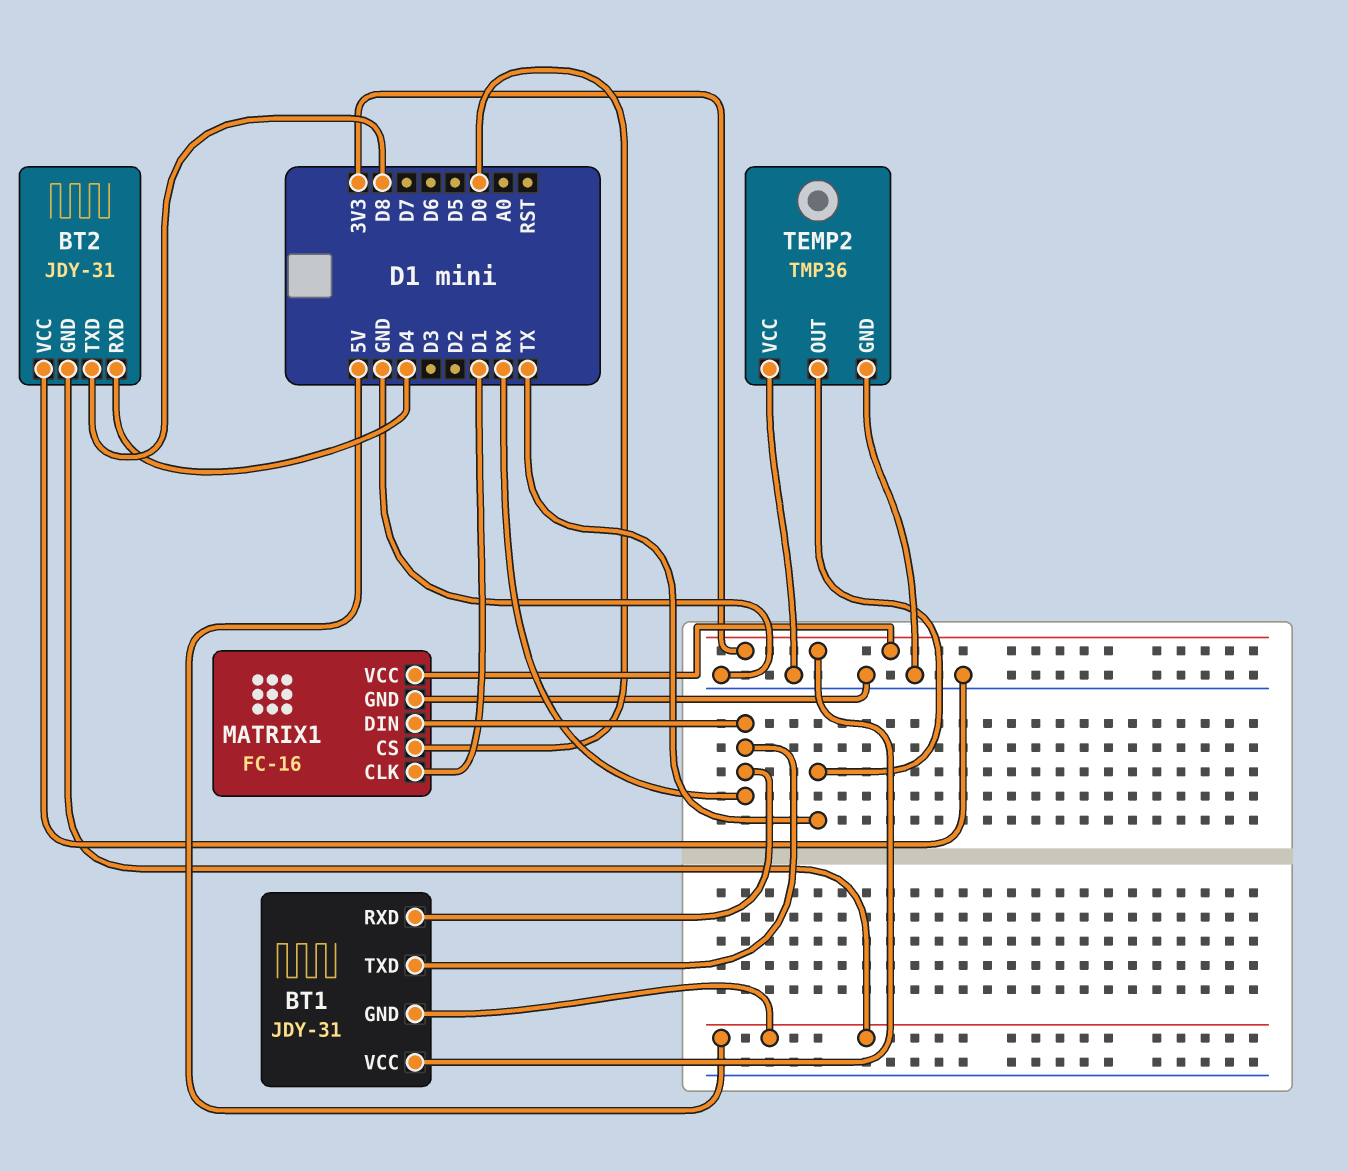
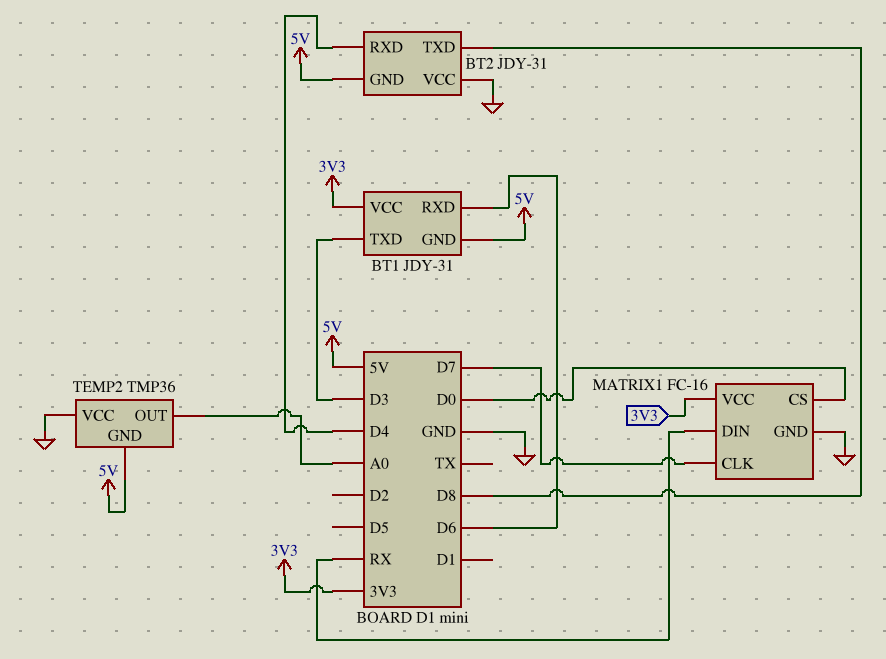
BT1 pin RXD: RX -> D6
BT1 pin TXD: RX -> D3
MATRIX1 pin CLK: D1 -> D7
TEMP2 pin GND: GND -> 5V
TEMP2 pin OUT: TX -> A0

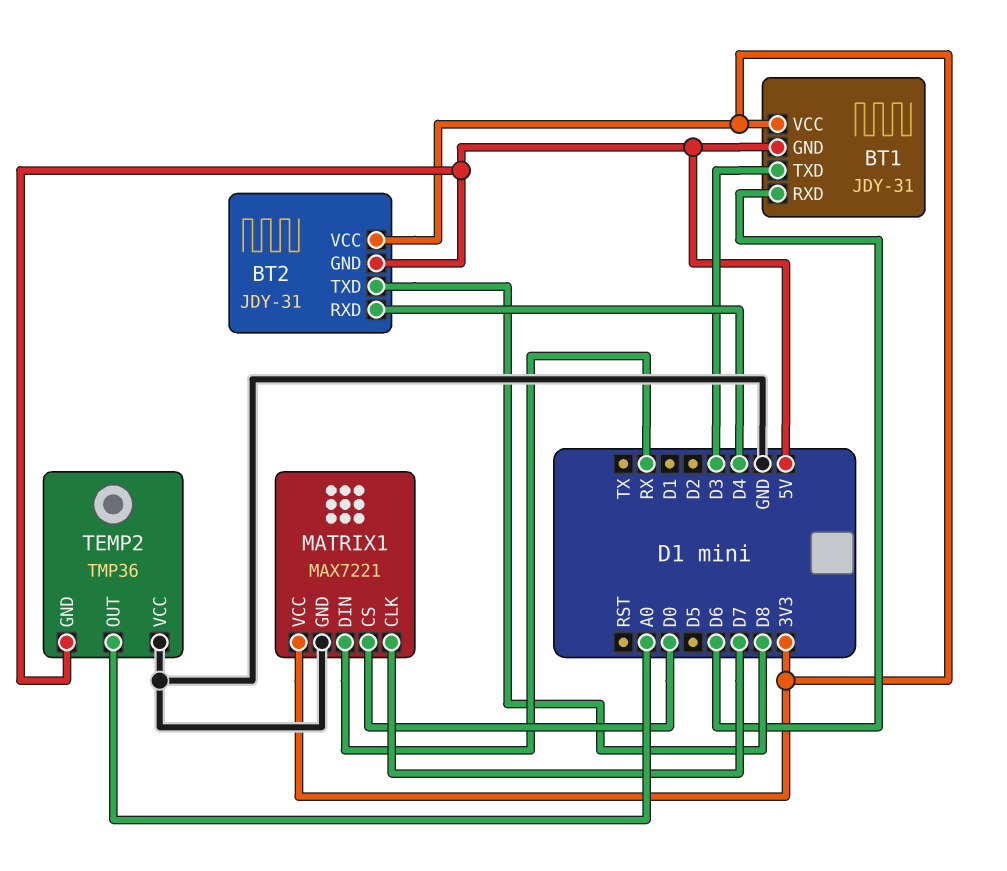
BT2 pin VCC: GND -> 3V3
MATRIX1: FC-16 -> MAX7221

